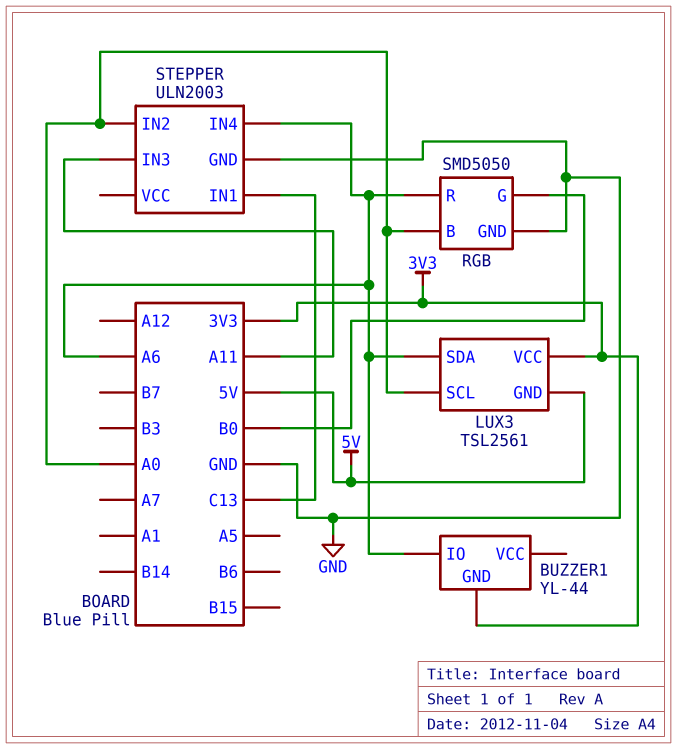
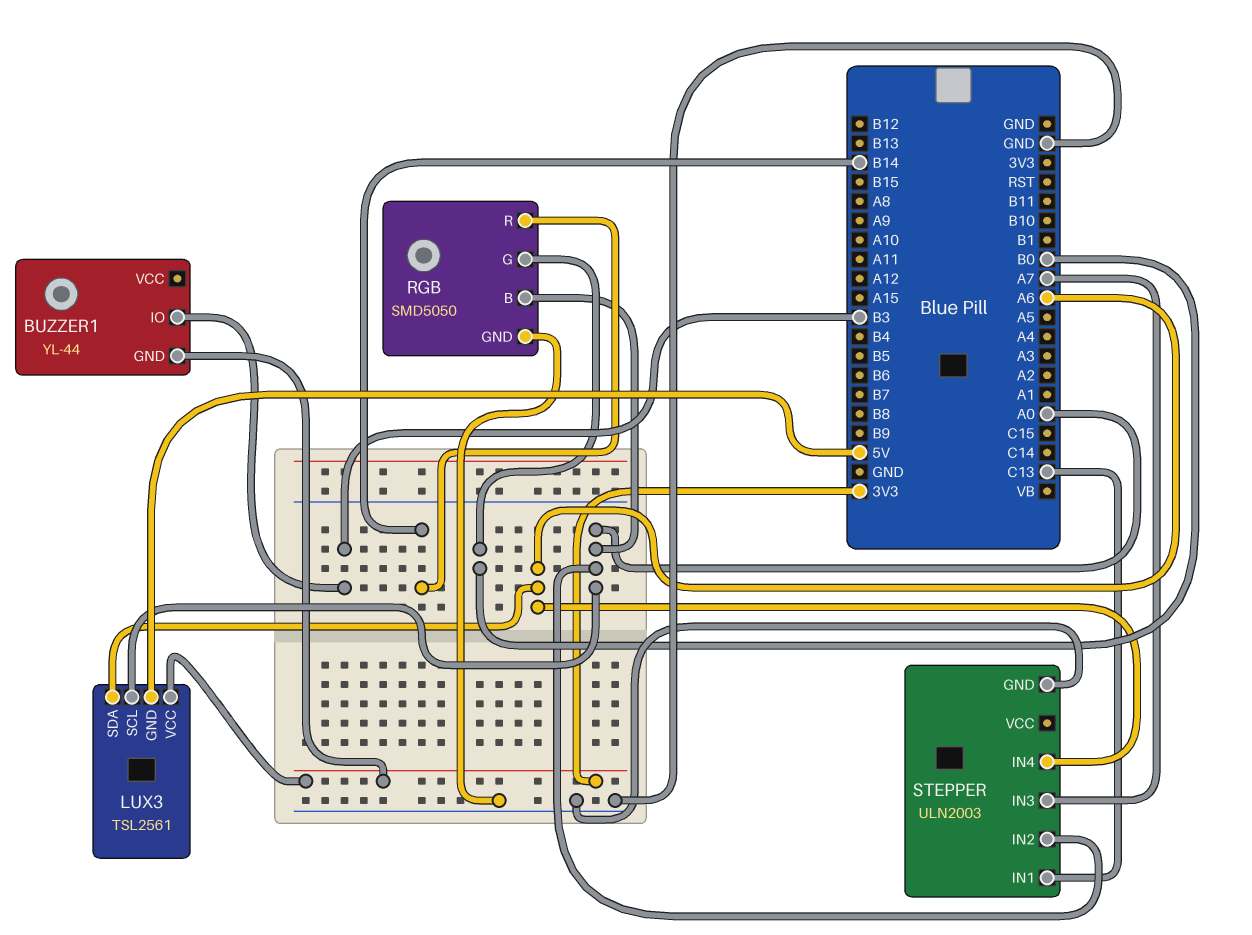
BUZZER1 pin IO: A6 -> B3
RGB pin R: A6 -> B14
STEPPER pin IN3: A11 -> A7

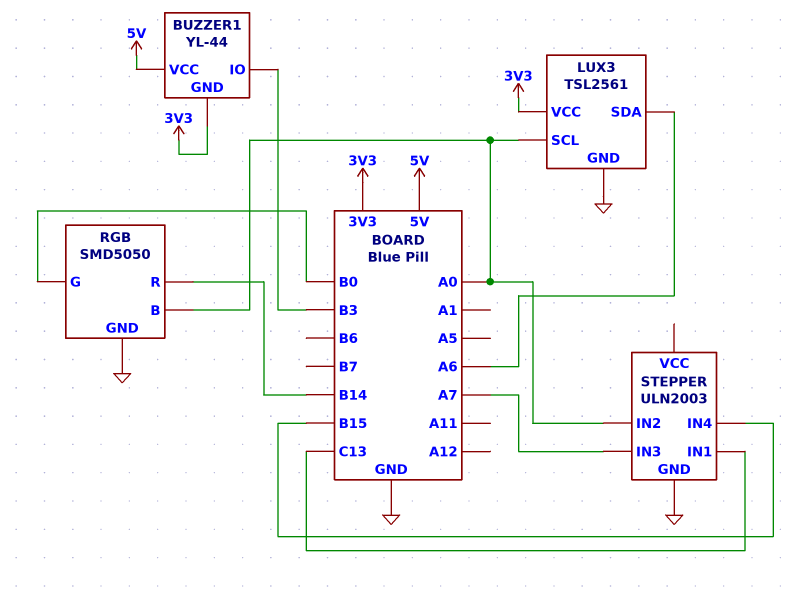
BUZZER1 pin VCC: none -> 5V
LUX3 pin GND: 5V -> GND
STEPPER pin IN4: A6 -> B15

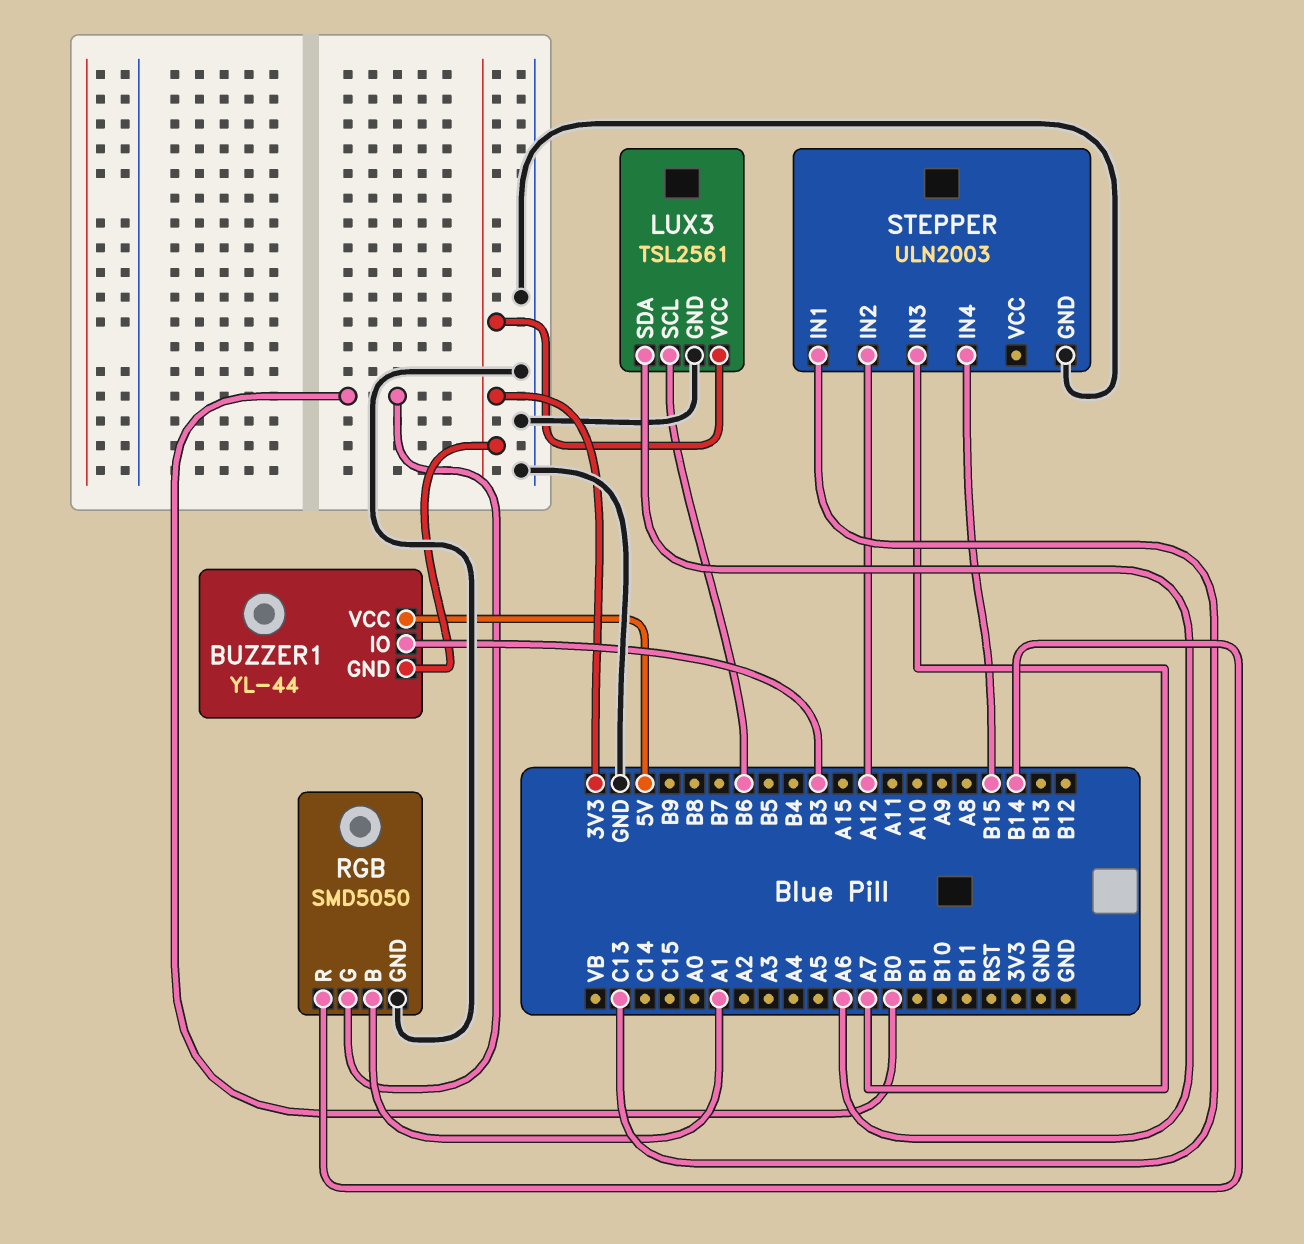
LUX3 pin SCL: A0 -> B6
RGB pin B: A0 -> A1
STEPPER pin IN2: A0 -> A12

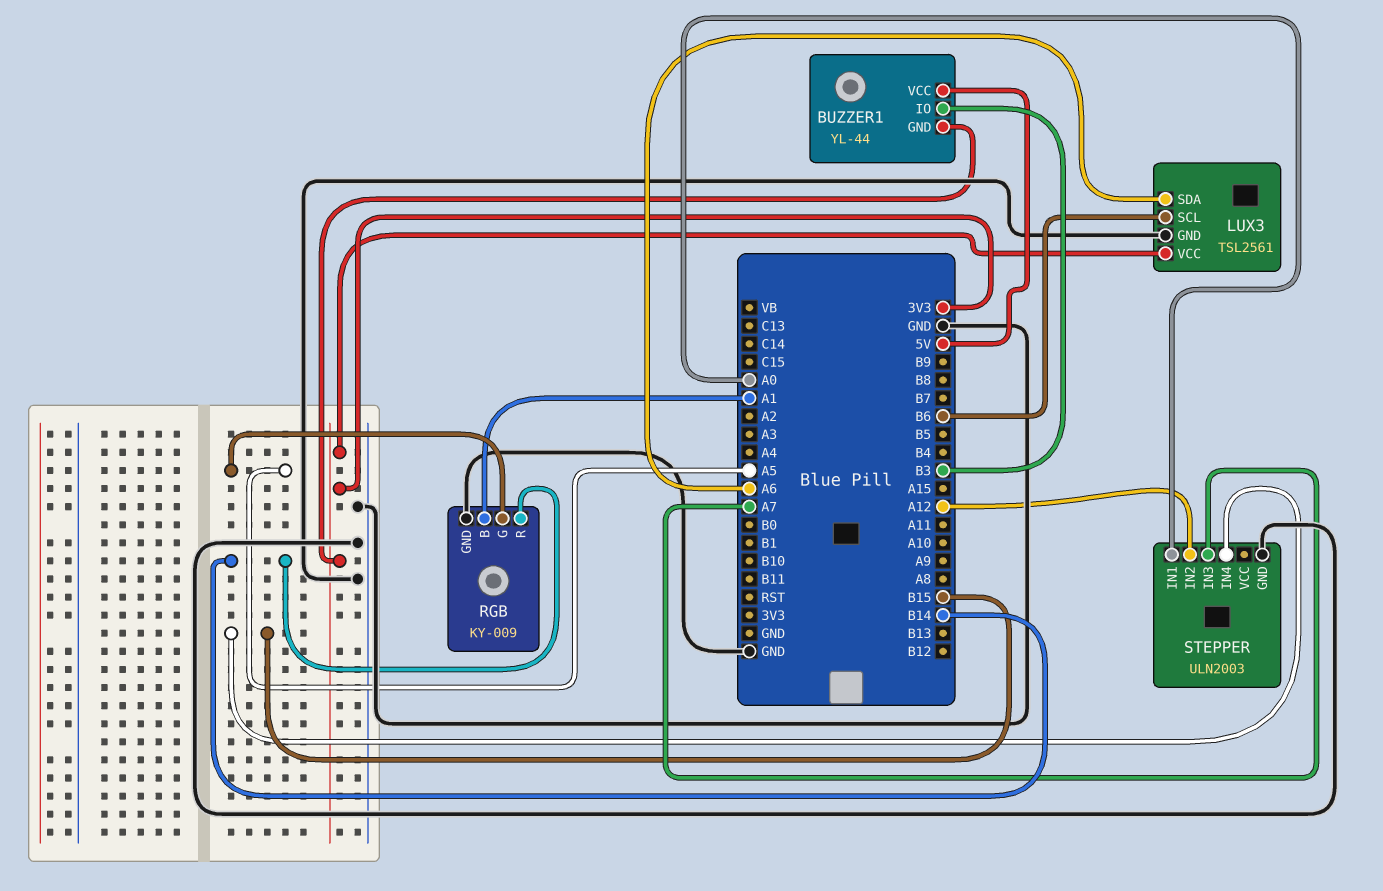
RGB: SMD5050 -> KY-009
RGB pin G: B0 -> A5
STEPPER pin IN1: C13 -> A0

